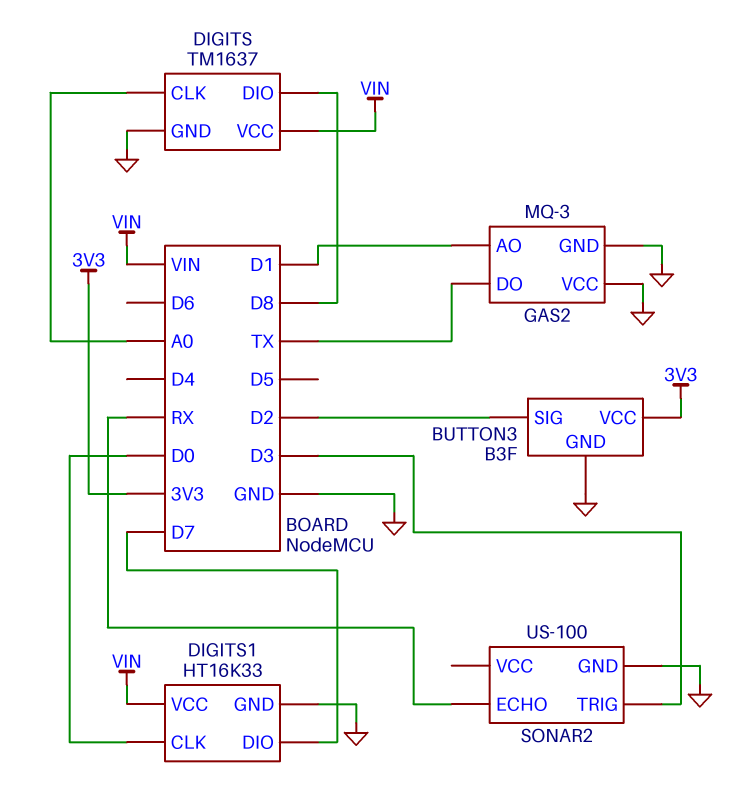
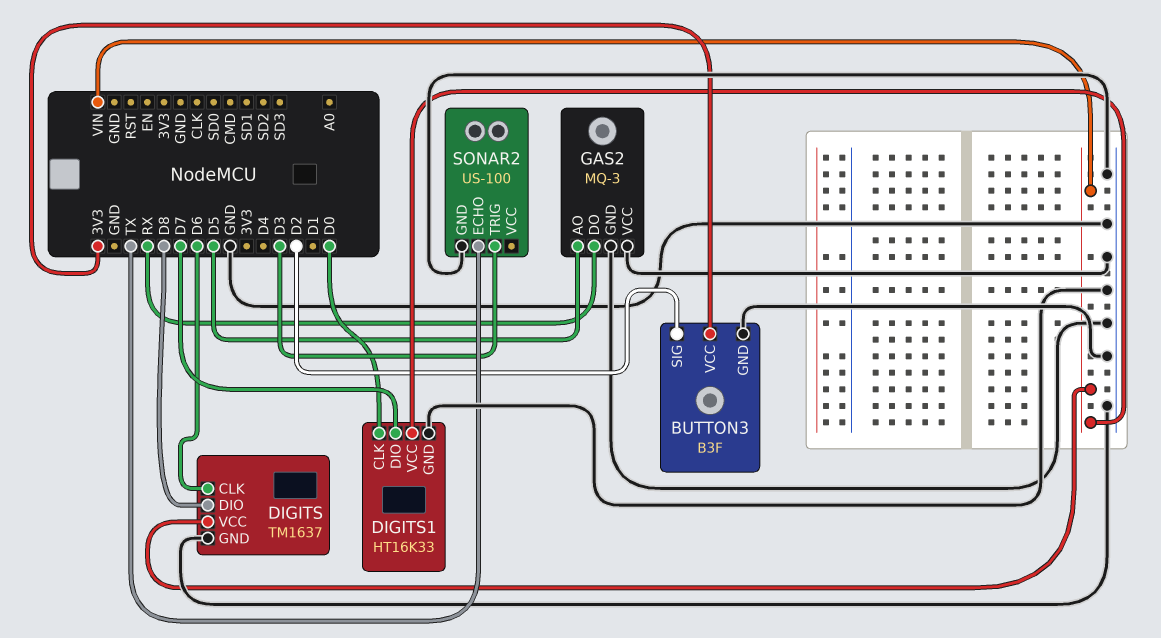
DIGITS pin CLK: A0 -> D6
GAS2 pin AO: D1 -> D5
GAS2 pin DO: TX -> RX
SONAR2 pin ECHO: RX -> TX

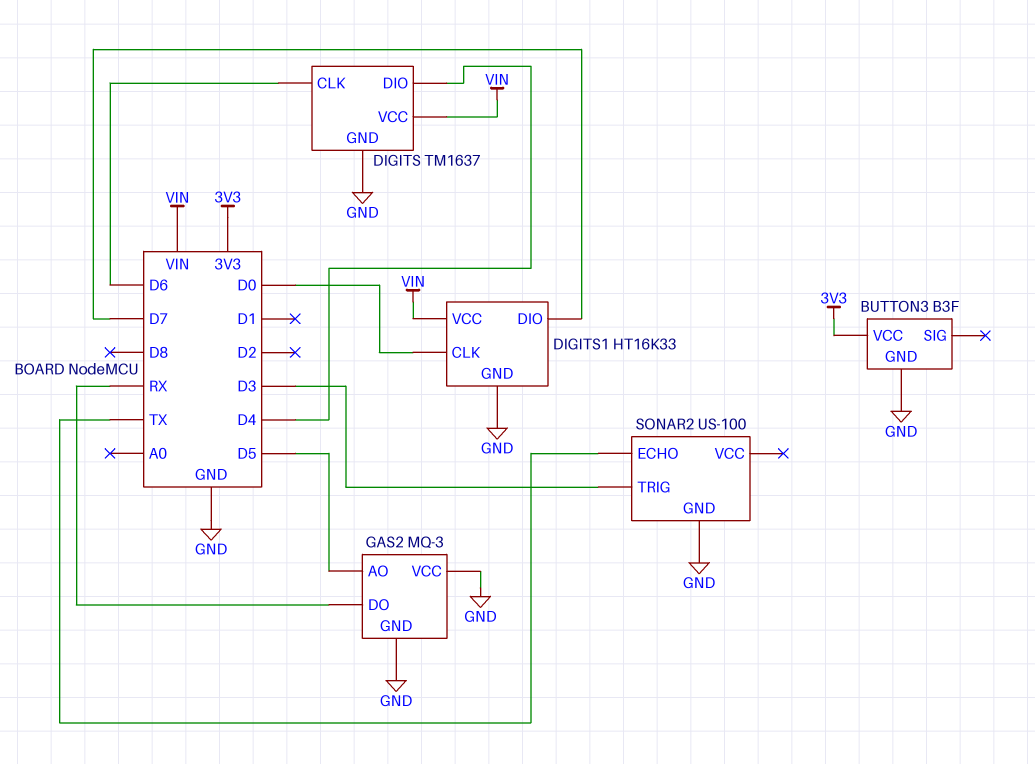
BUTTON3 pin SIG: D2 -> none
DIGITS pin DIO: D8 -> D4

